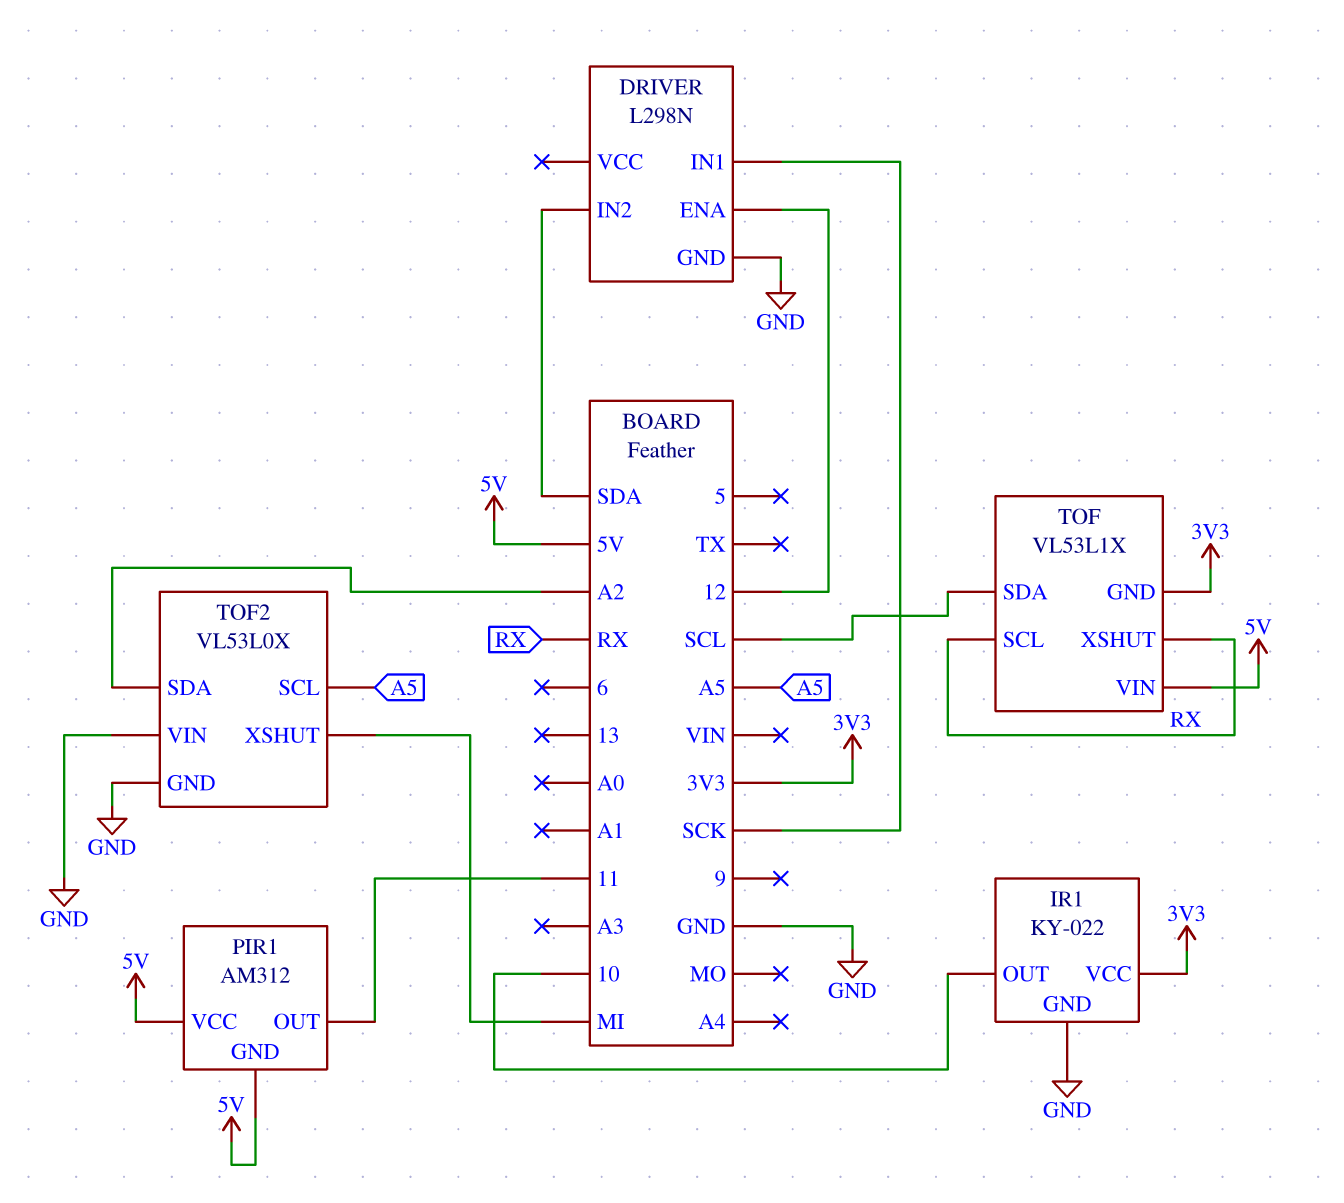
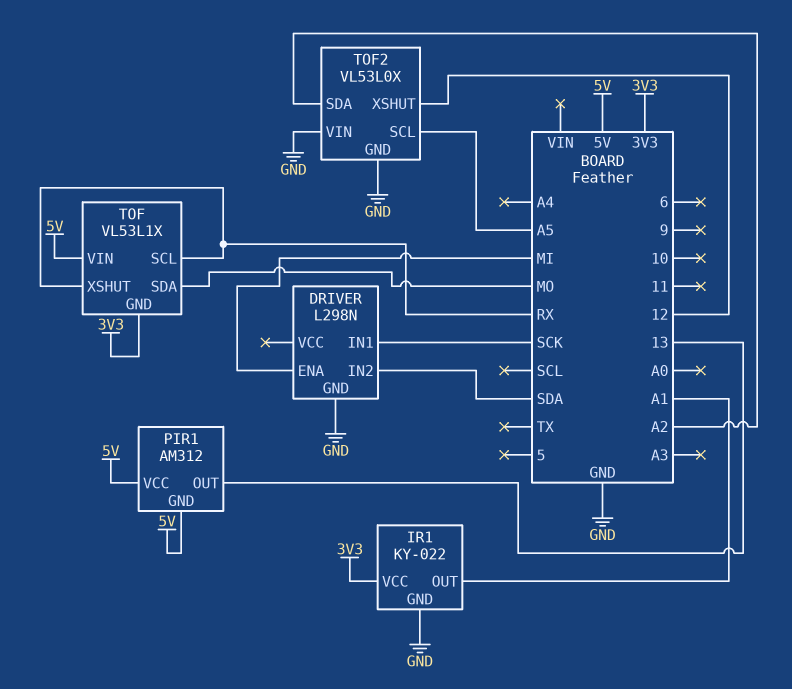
DRIVER pin ENA: 12 -> MI
IR1 pin OUT: 10 -> A1
PIR1 pin OUT: 11 -> 13
TOF pin SDA: SCL -> MO
TOF2 pin XSHUT: MI -> 12

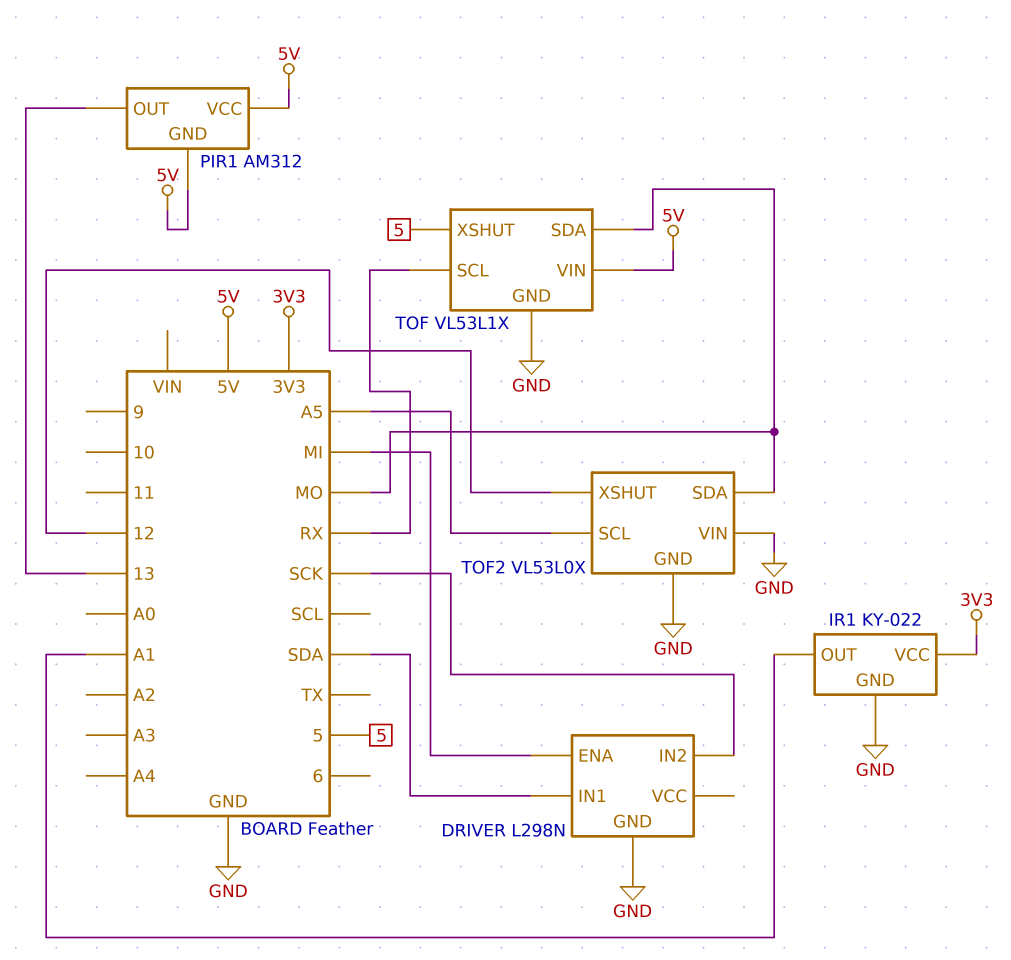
DRIVER pin IN1: SCK -> SDA
DRIVER pin IN2: SDA -> SCK
TOF pin GND: 3V3 -> GND
TOF pin XSHUT: RX -> 5
TOF2 pin SDA: A2 -> MO

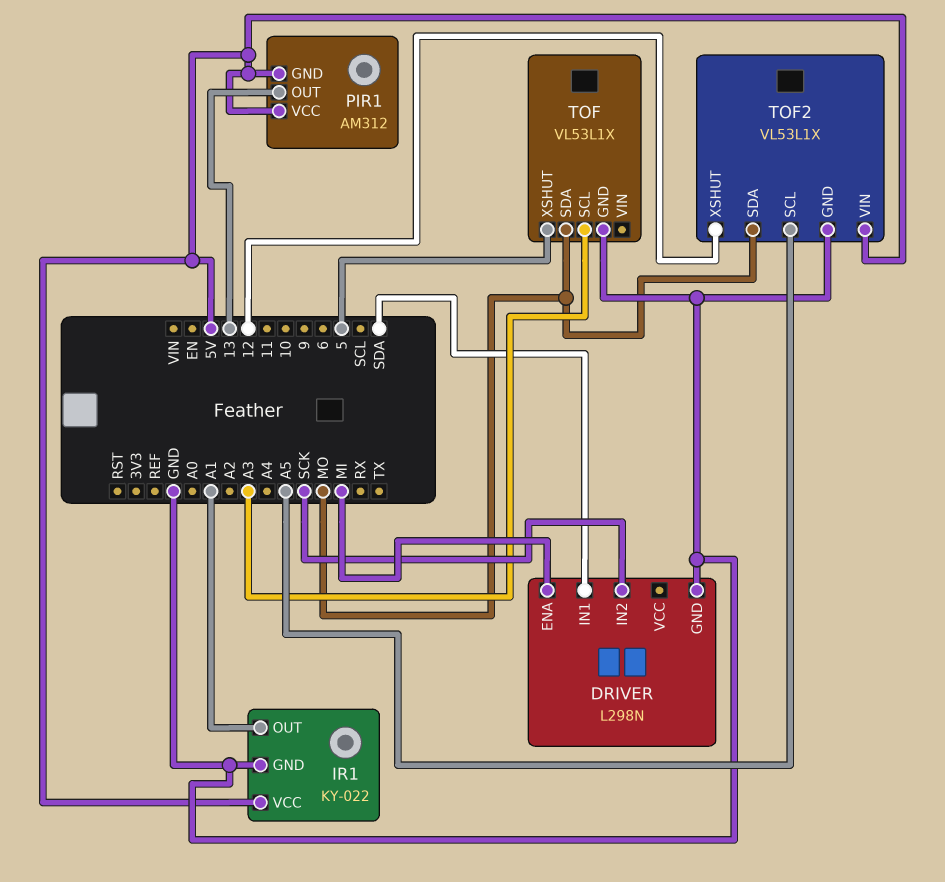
IR1 pin VCC: 3V3 -> 5V
TOF pin SCL: RX -> A3
TOF pin VIN: 5V -> none
TOF2: VL53L0X -> VL53L1X
TOF2 pin VIN: GND -> 5V

